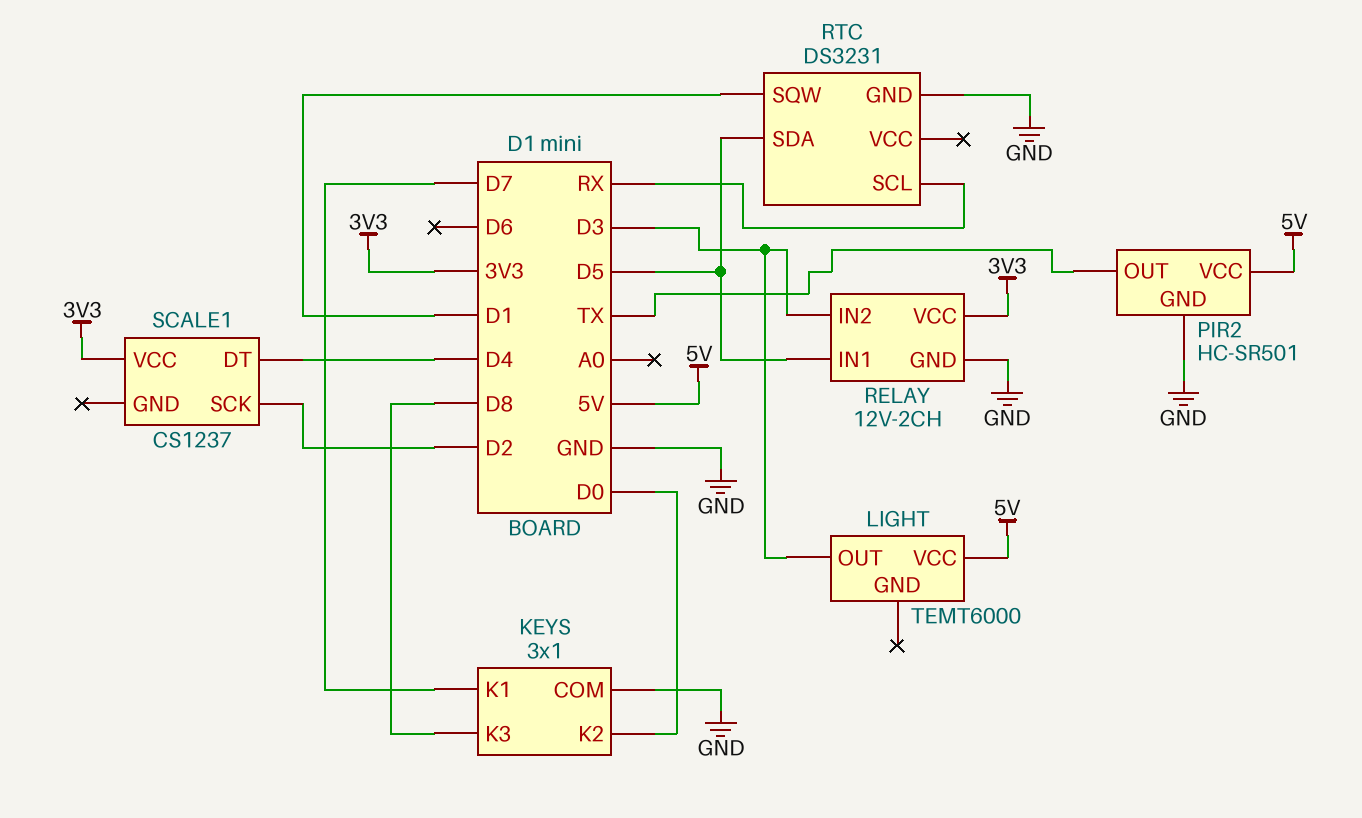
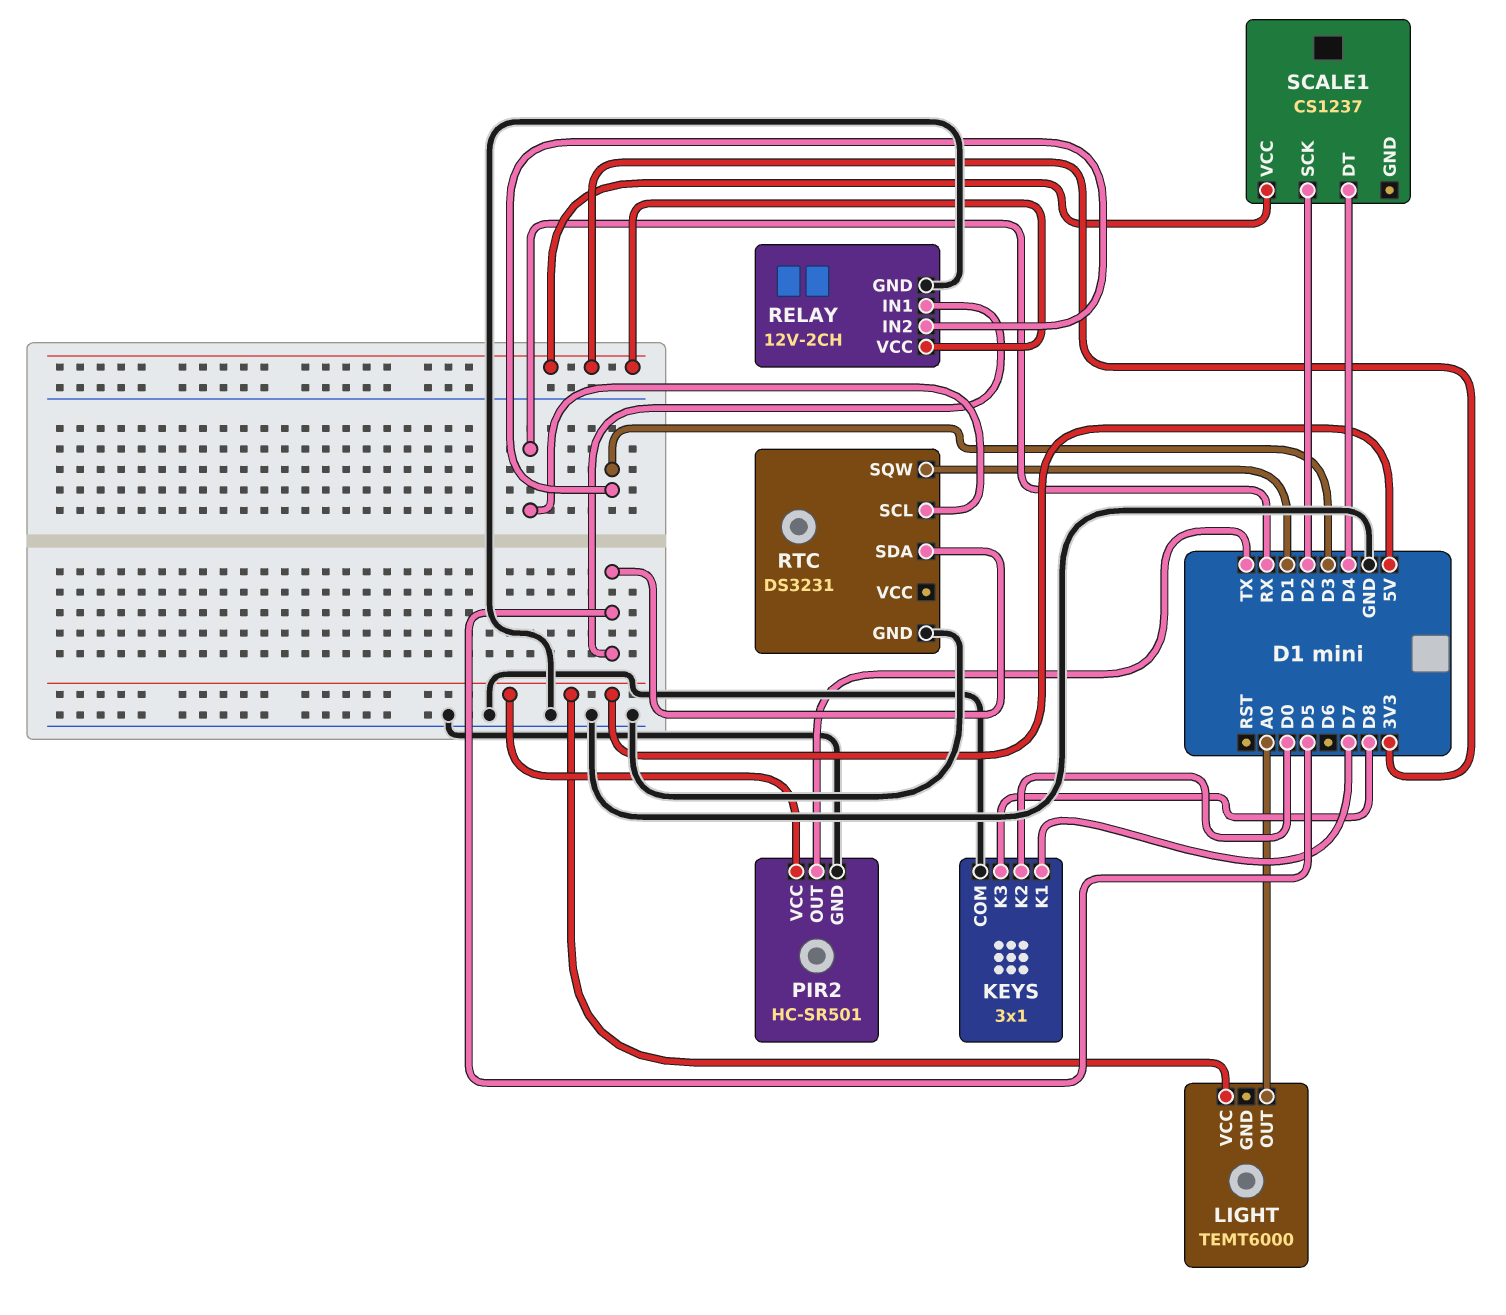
LIGHT pin OUT: D3 -> A0

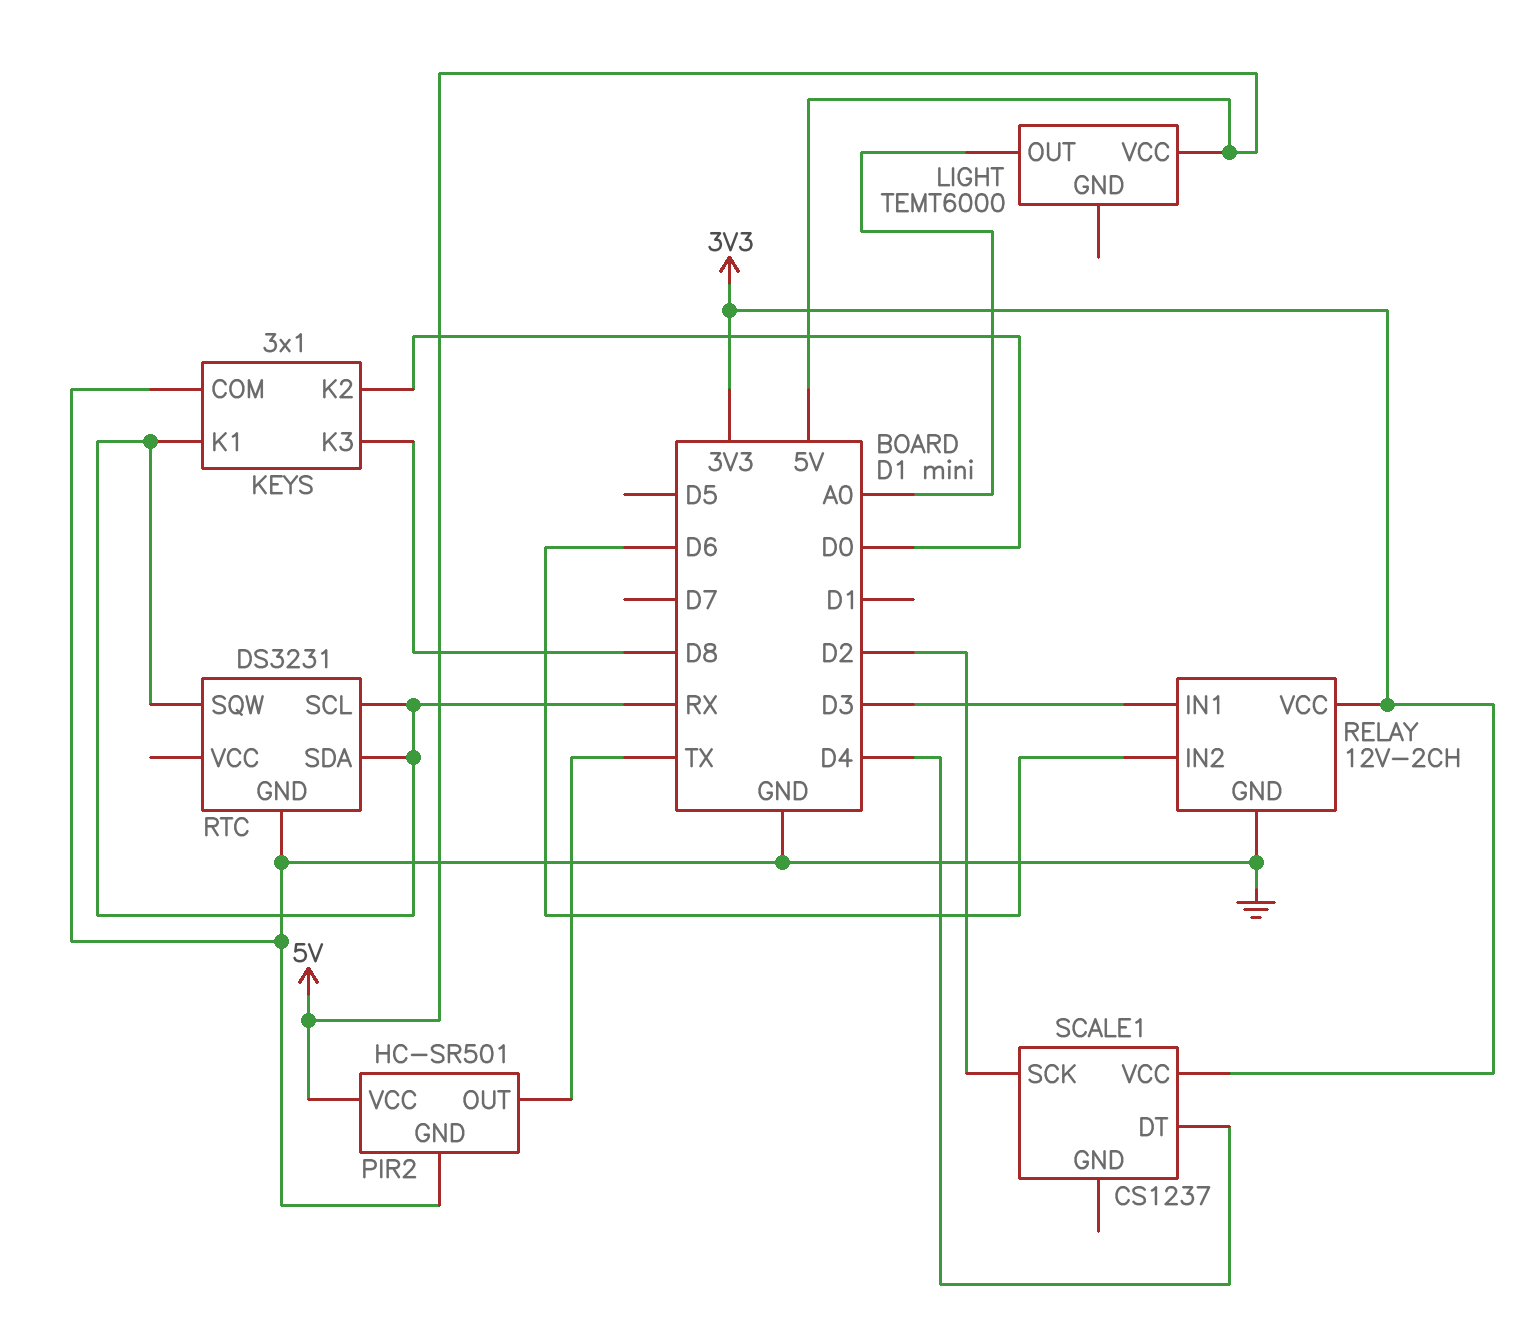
KEYS pin K1: D7 -> RX
RELAY pin IN1: D5 -> D3
RELAY pin IN2: D3 -> D6
RTC pin SDA: D5 -> RX
RTC pin SQW: D1 -> RX

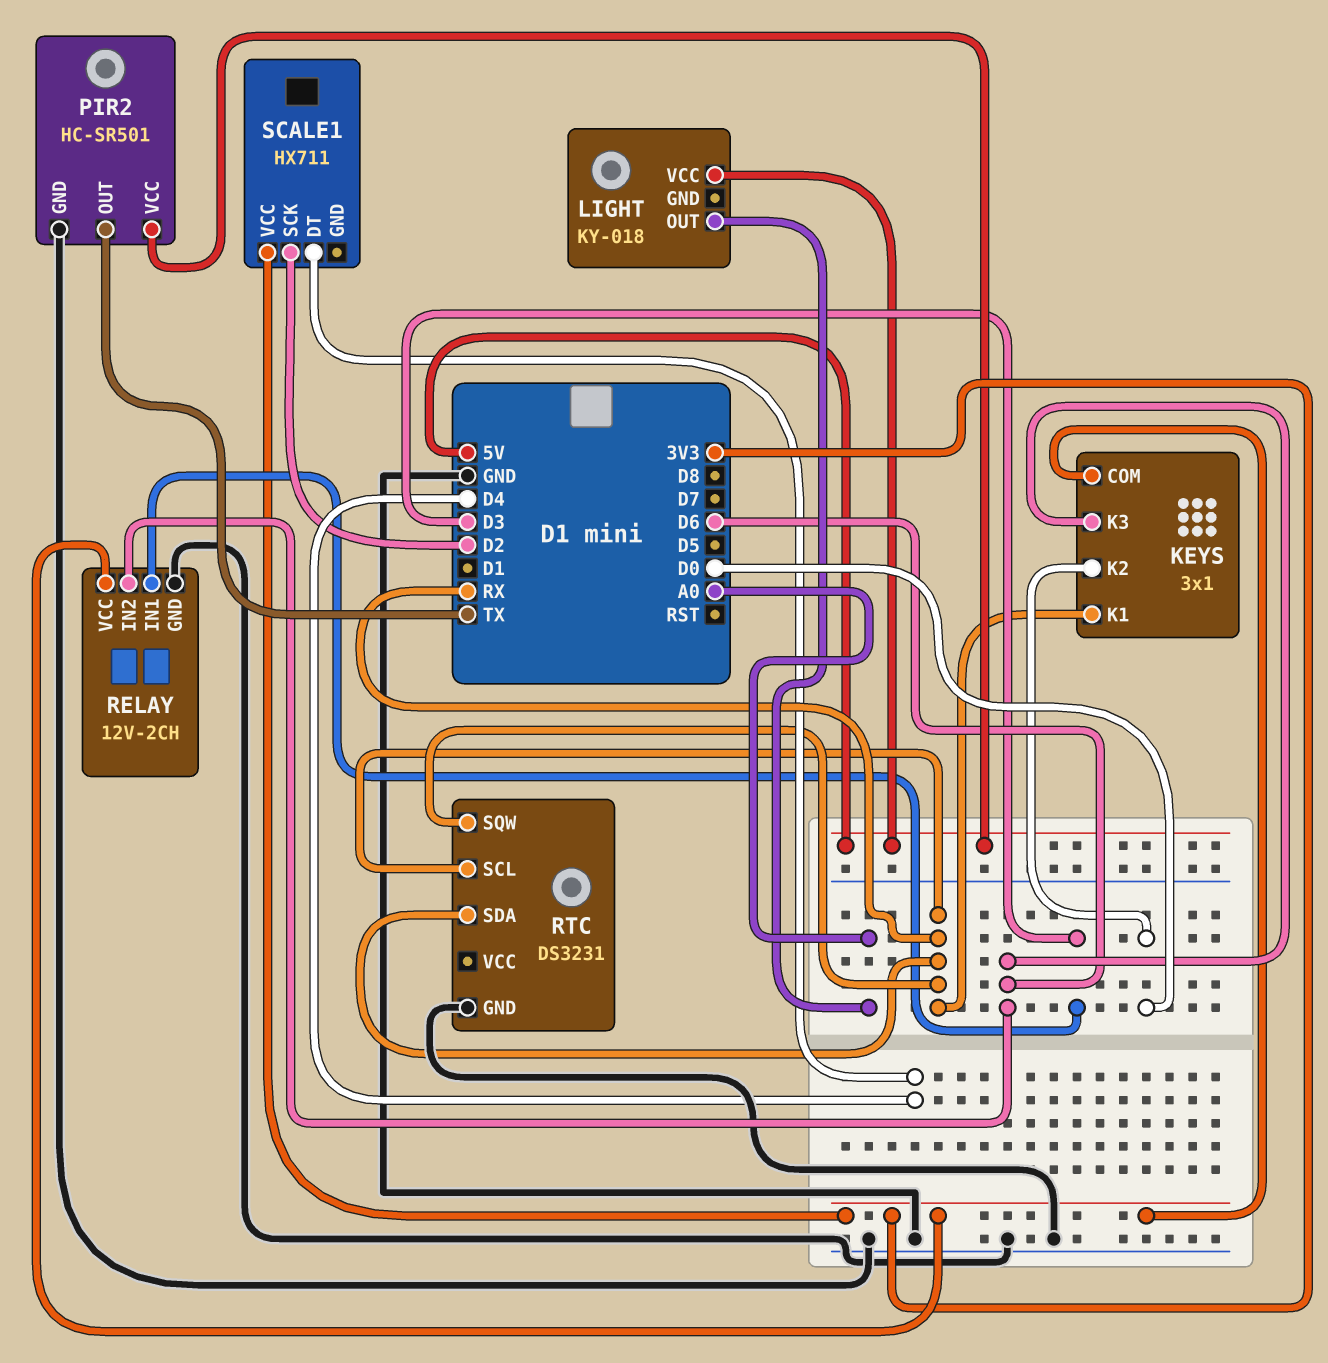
KEYS pin COM: GND -> 3V3
KEYS pin K3: D8 -> D6
LIGHT: TEMT6000 -> KY-018
SCALE1: CS1237 -> HX711

